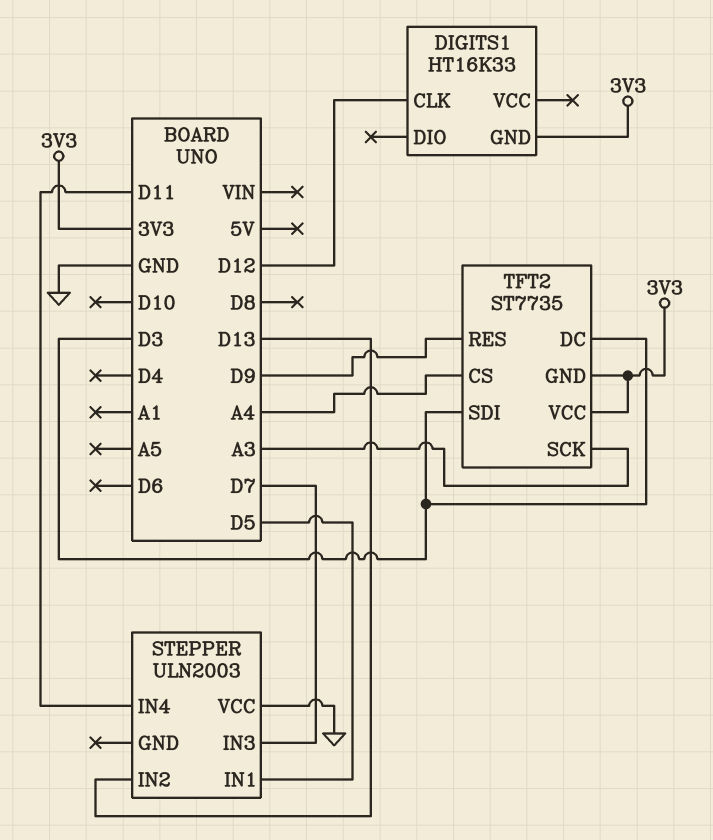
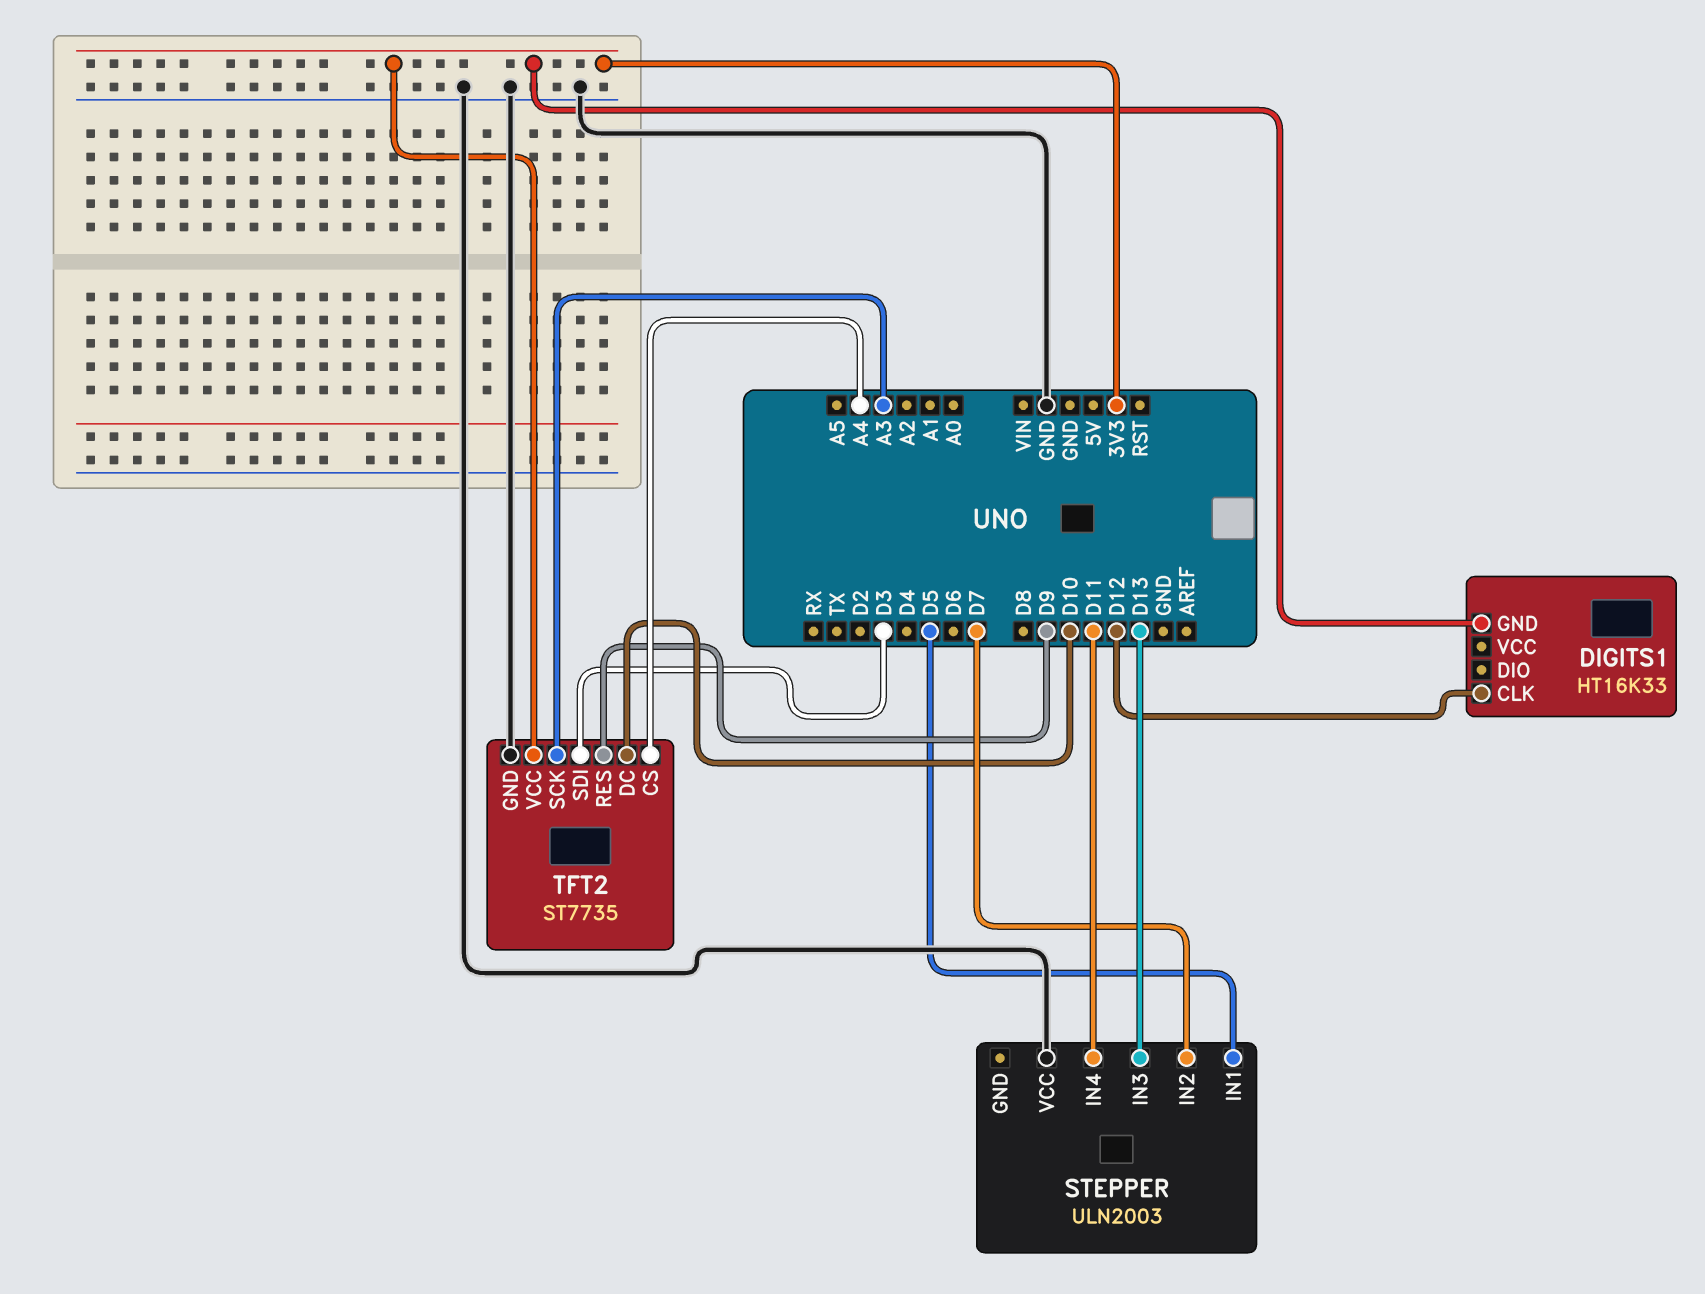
STEPPER pin IN2: D13 -> D7
STEPPER pin IN3: D7 -> D13
TFT2 pin DC: D3 -> D10
TFT2 pin GND: 3V3 -> GND

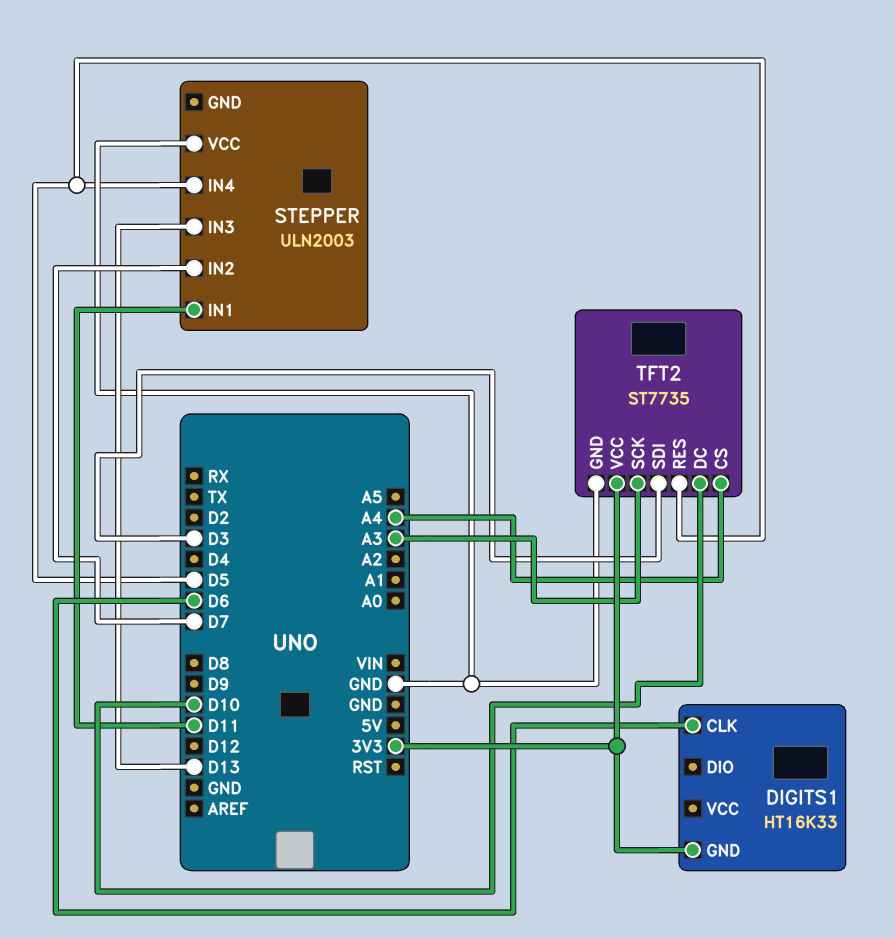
DIGITS1 pin CLK: D12 -> D6
STEPPER pin IN1: D5 -> D11
STEPPER pin IN4: D11 -> D5
TFT2 pin RES: D9 -> D5

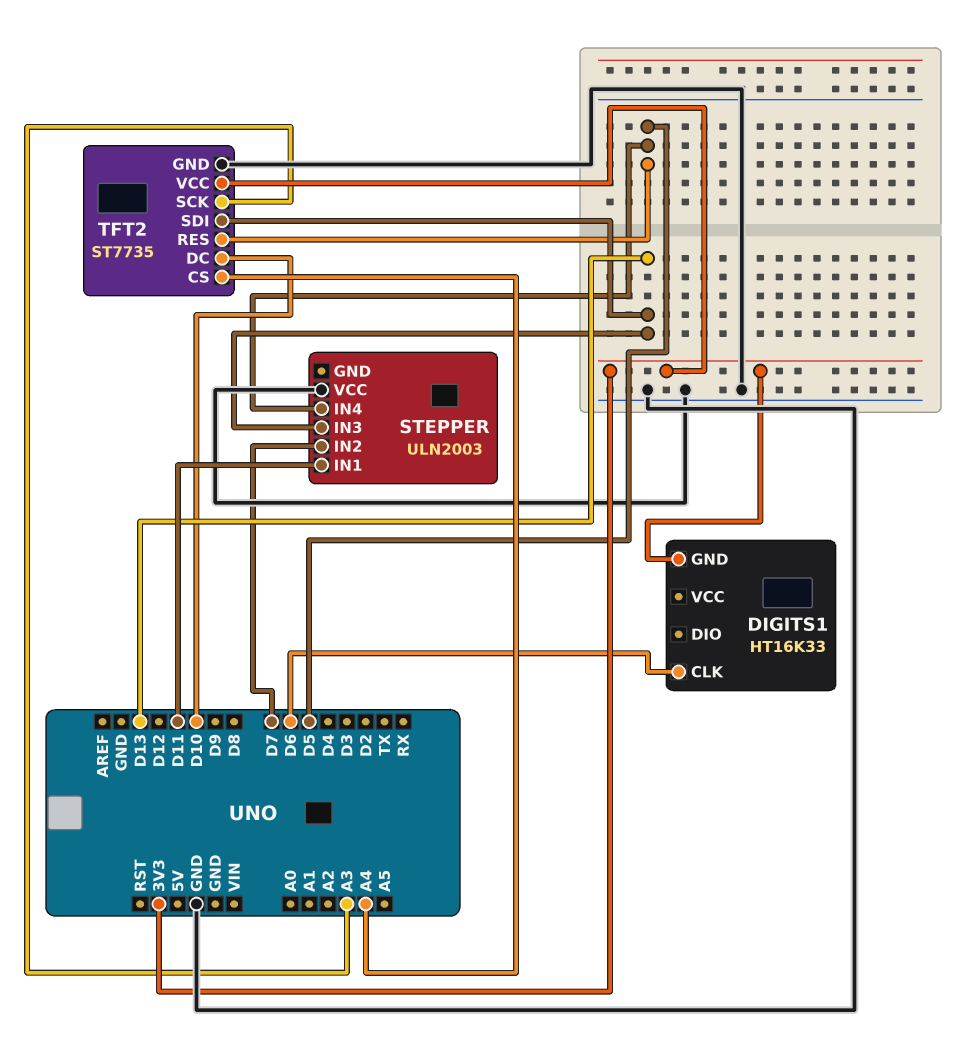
TFT2 pin SDI: D3 -> D13

